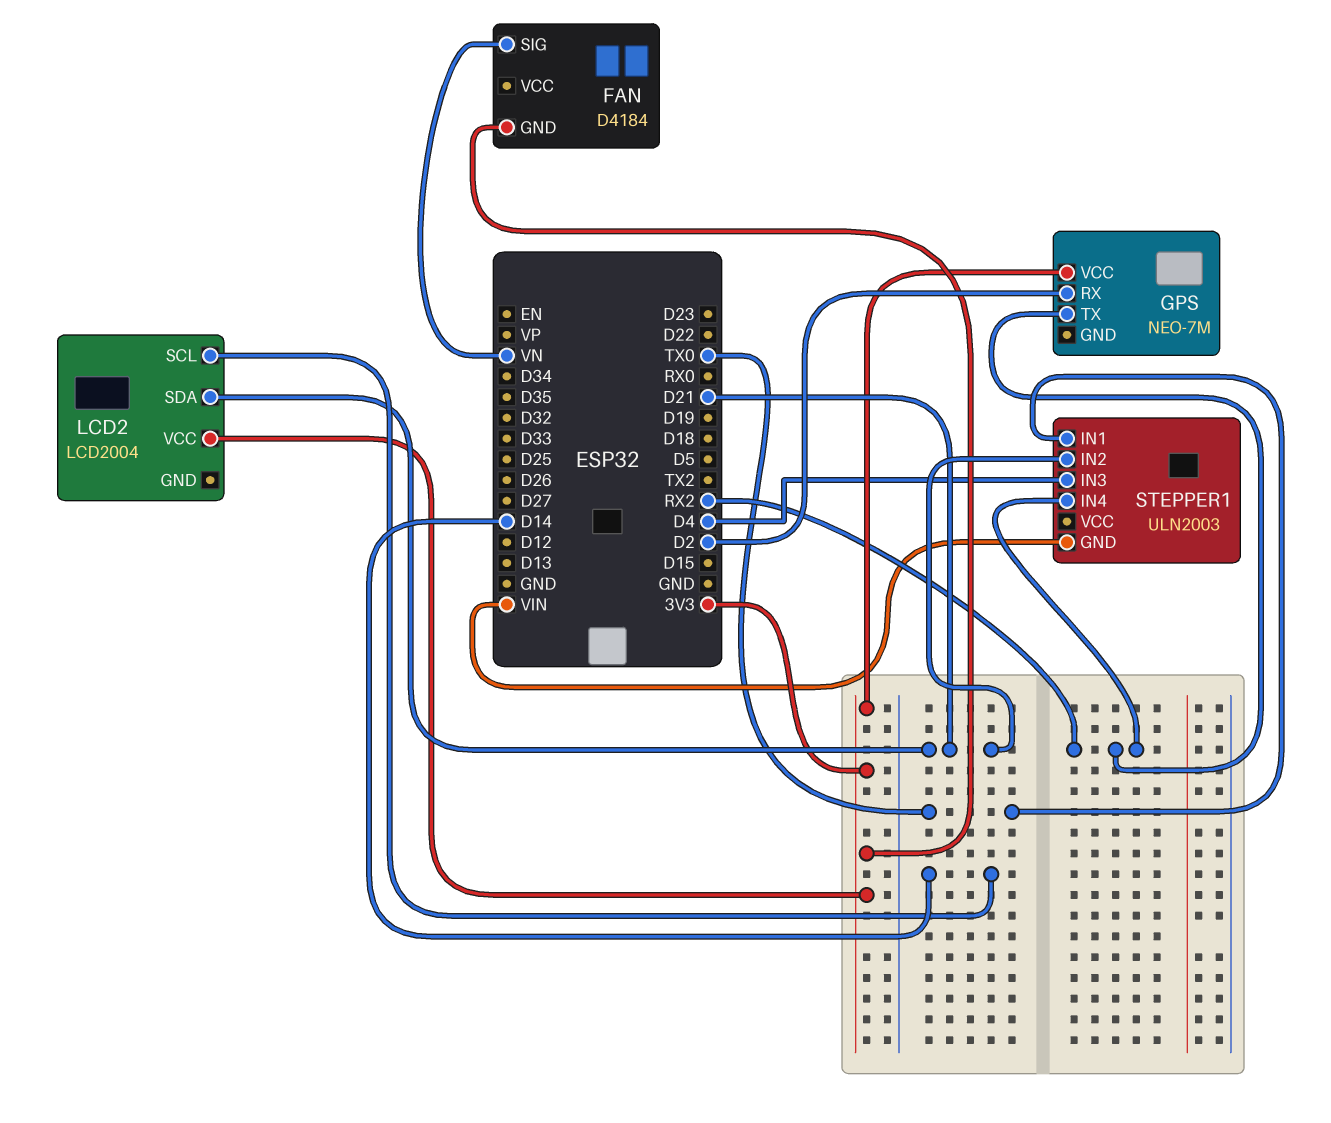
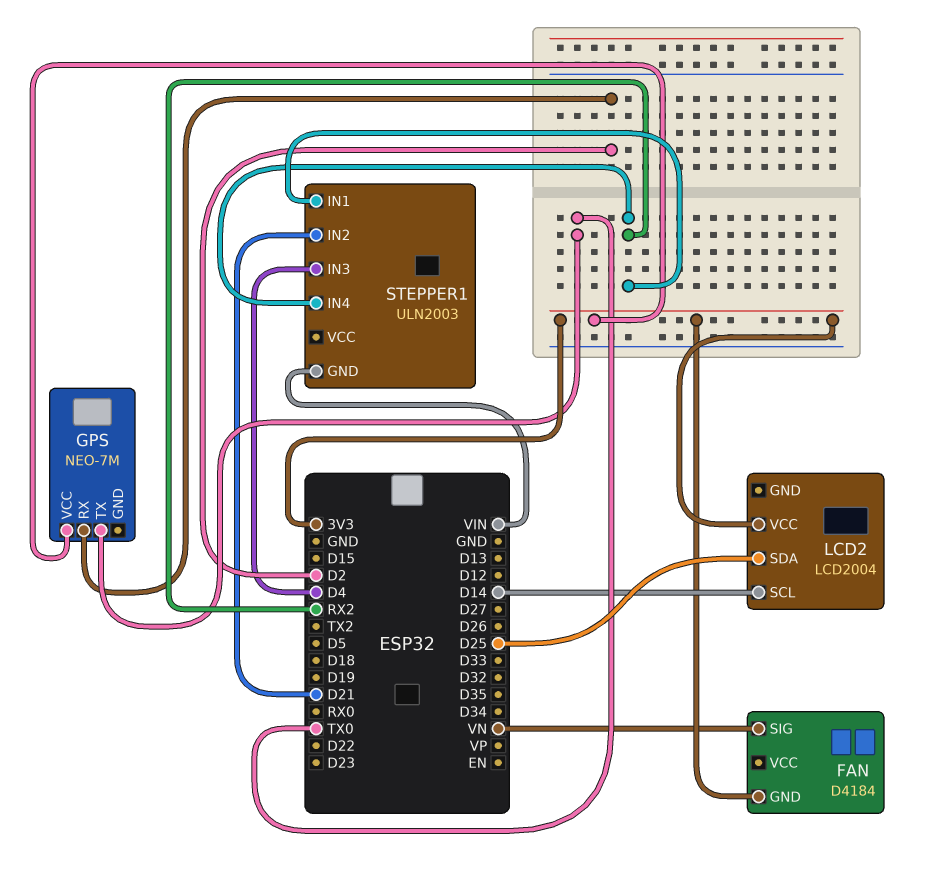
GPS pin TX: RX2 -> TX0
LCD2 pin SDA: D21 -> D25
STEPPER1 pin IN1: TX0 -> RX2

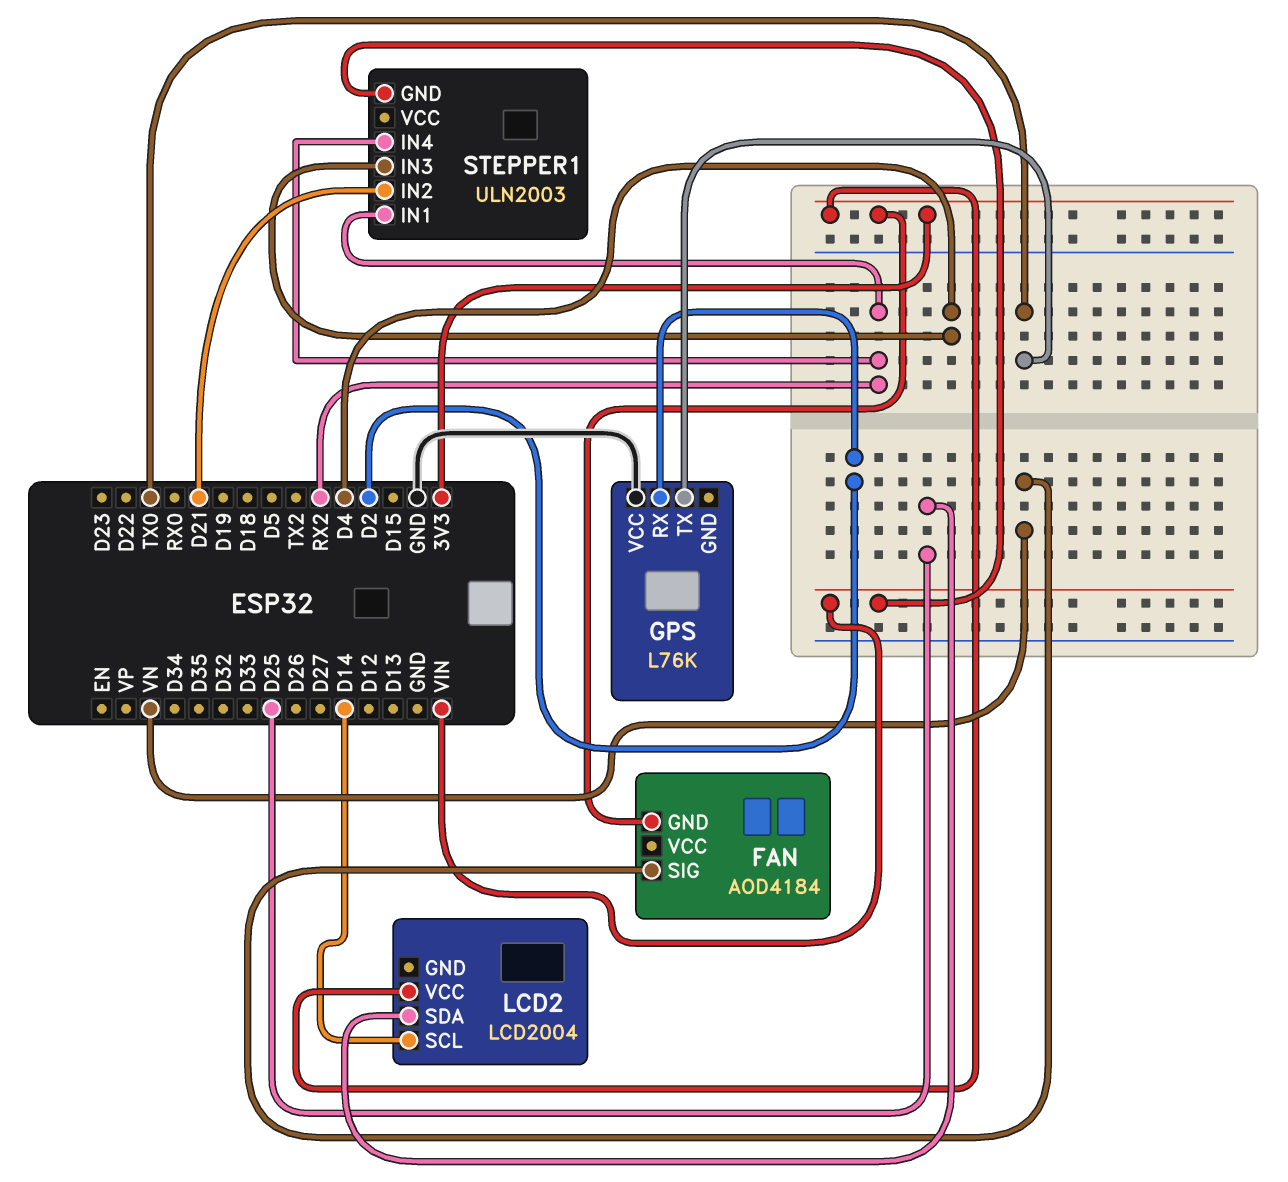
FAN: D4184 -> AOD4184
GPS: NEO-7M -> L76K
GPS pin VCC: 3V3 -> GND

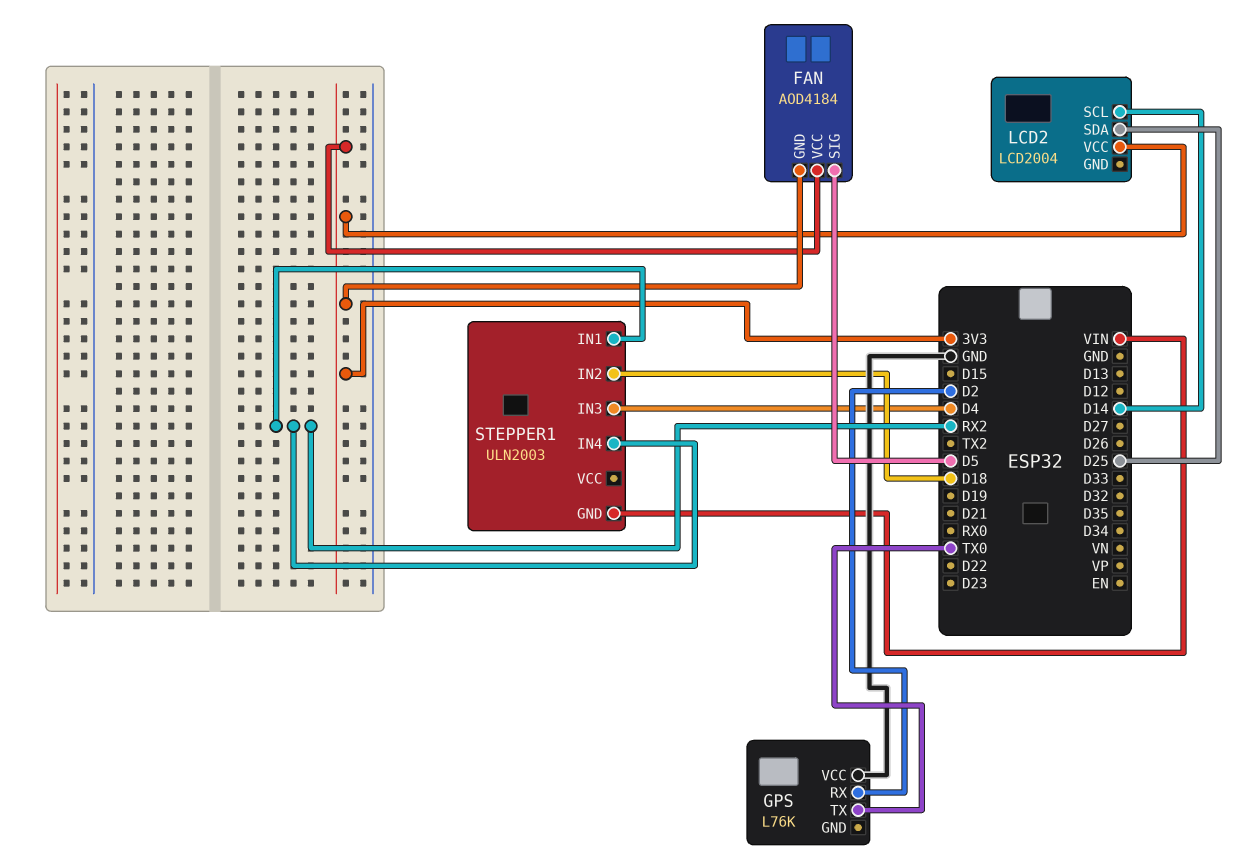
FAN pin SIG: VN -> D5
FAN pin VCC: none -> 3V3
STEPPER1 pin IN2: D21 -> D18

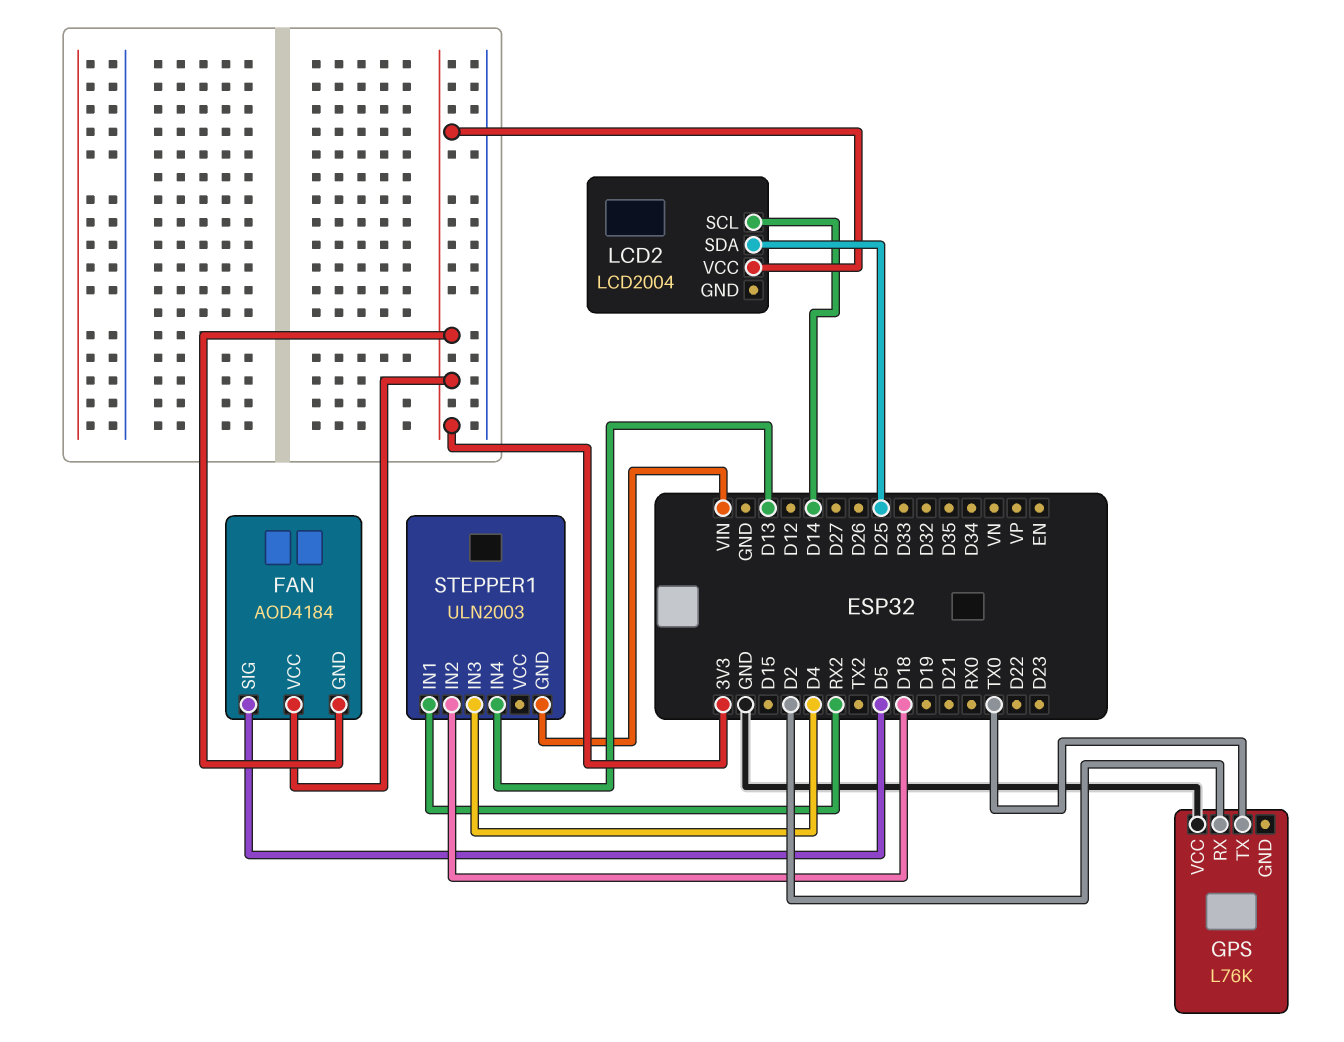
STEPPER1 pin IN4: RX2 -> D13

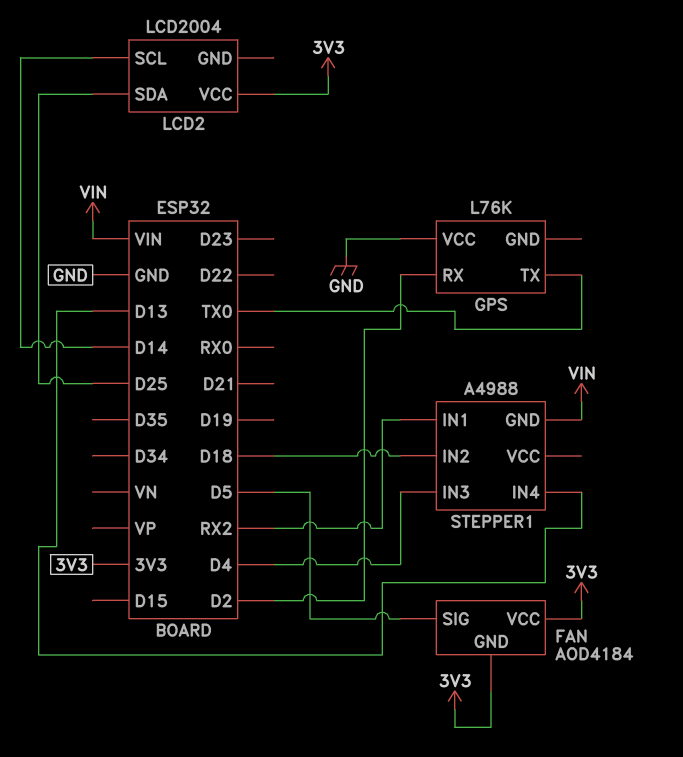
STEPPER1: ULN2003 -> A4988

